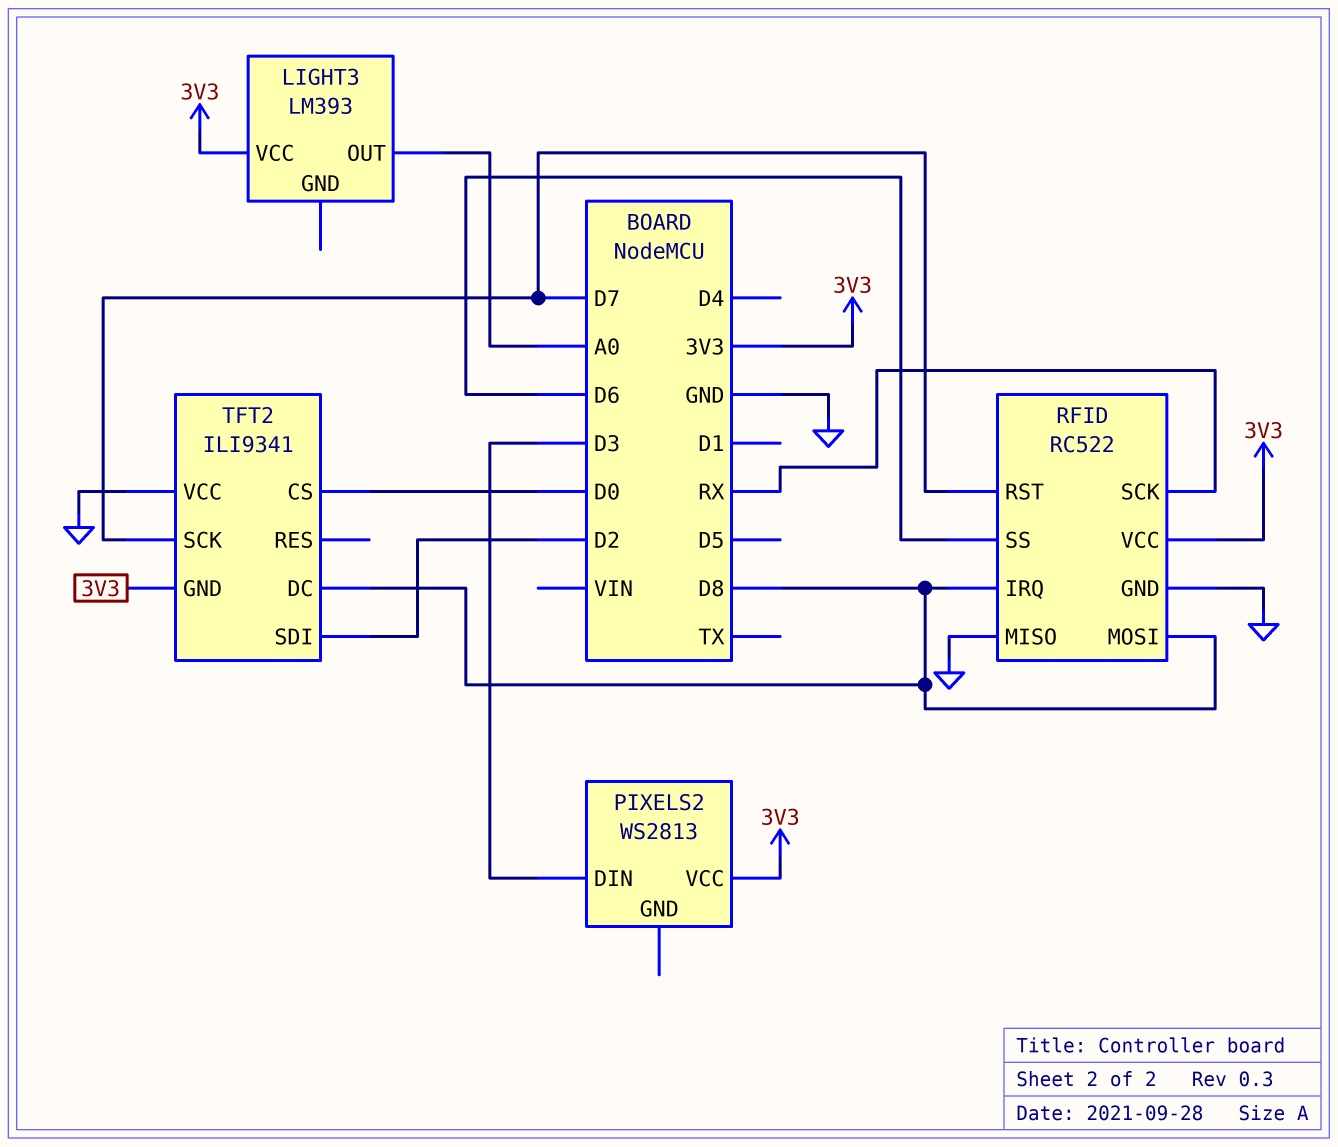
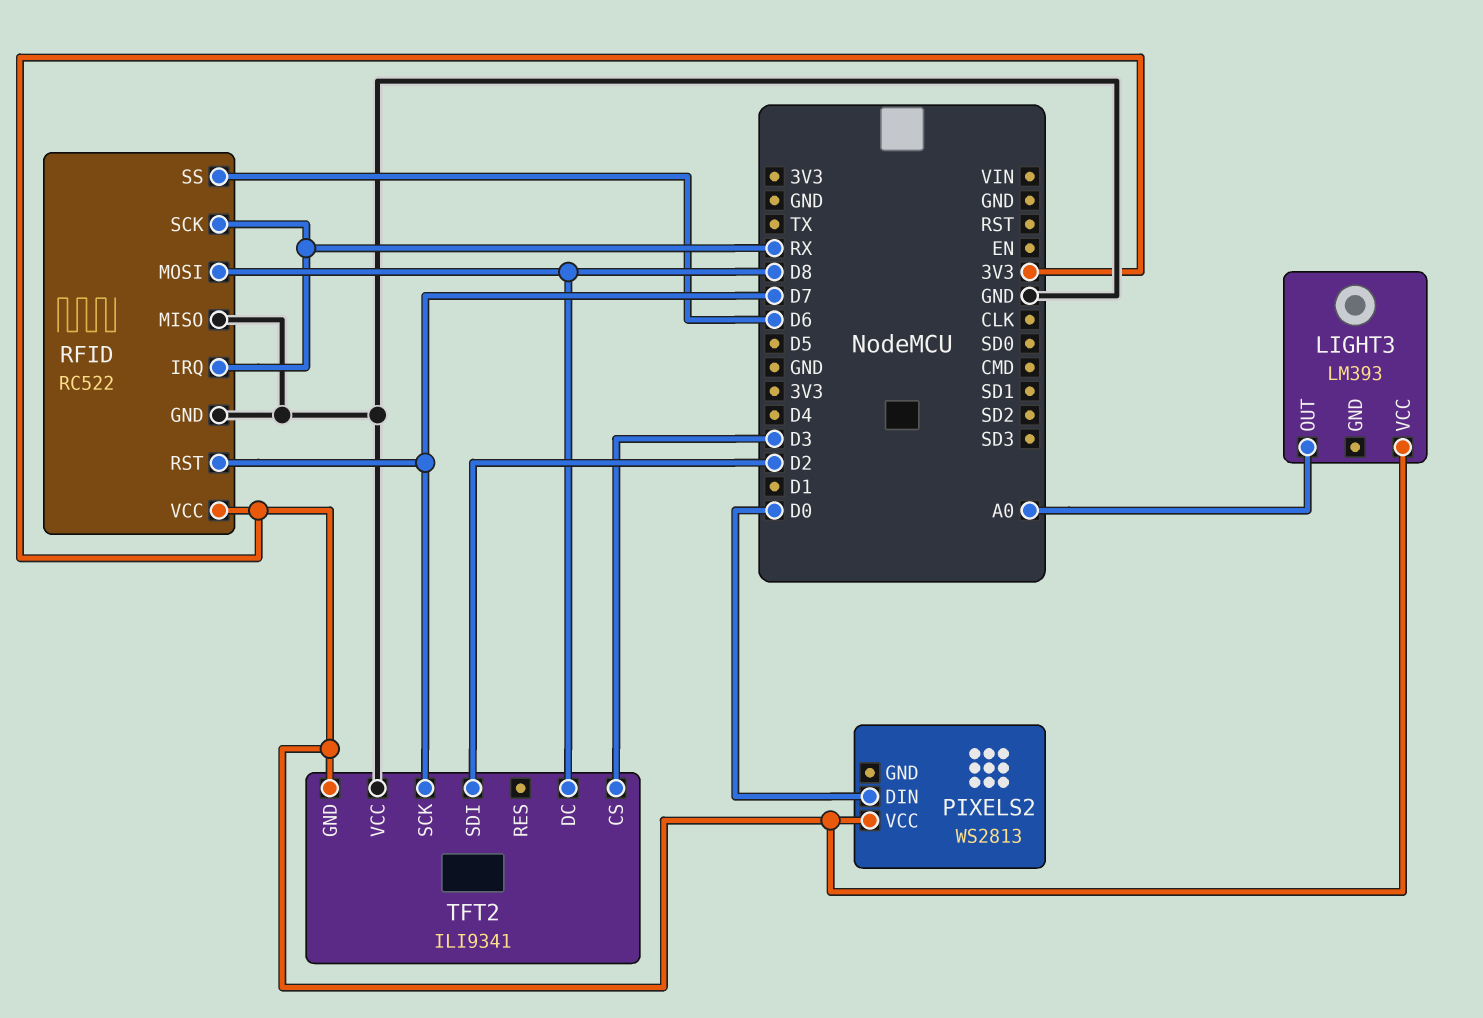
PIXELS2 pin DIN: D3 -> D0
RFID pin IRQ: D8 -> RX
TFT2 pin CS: D0 -> D3

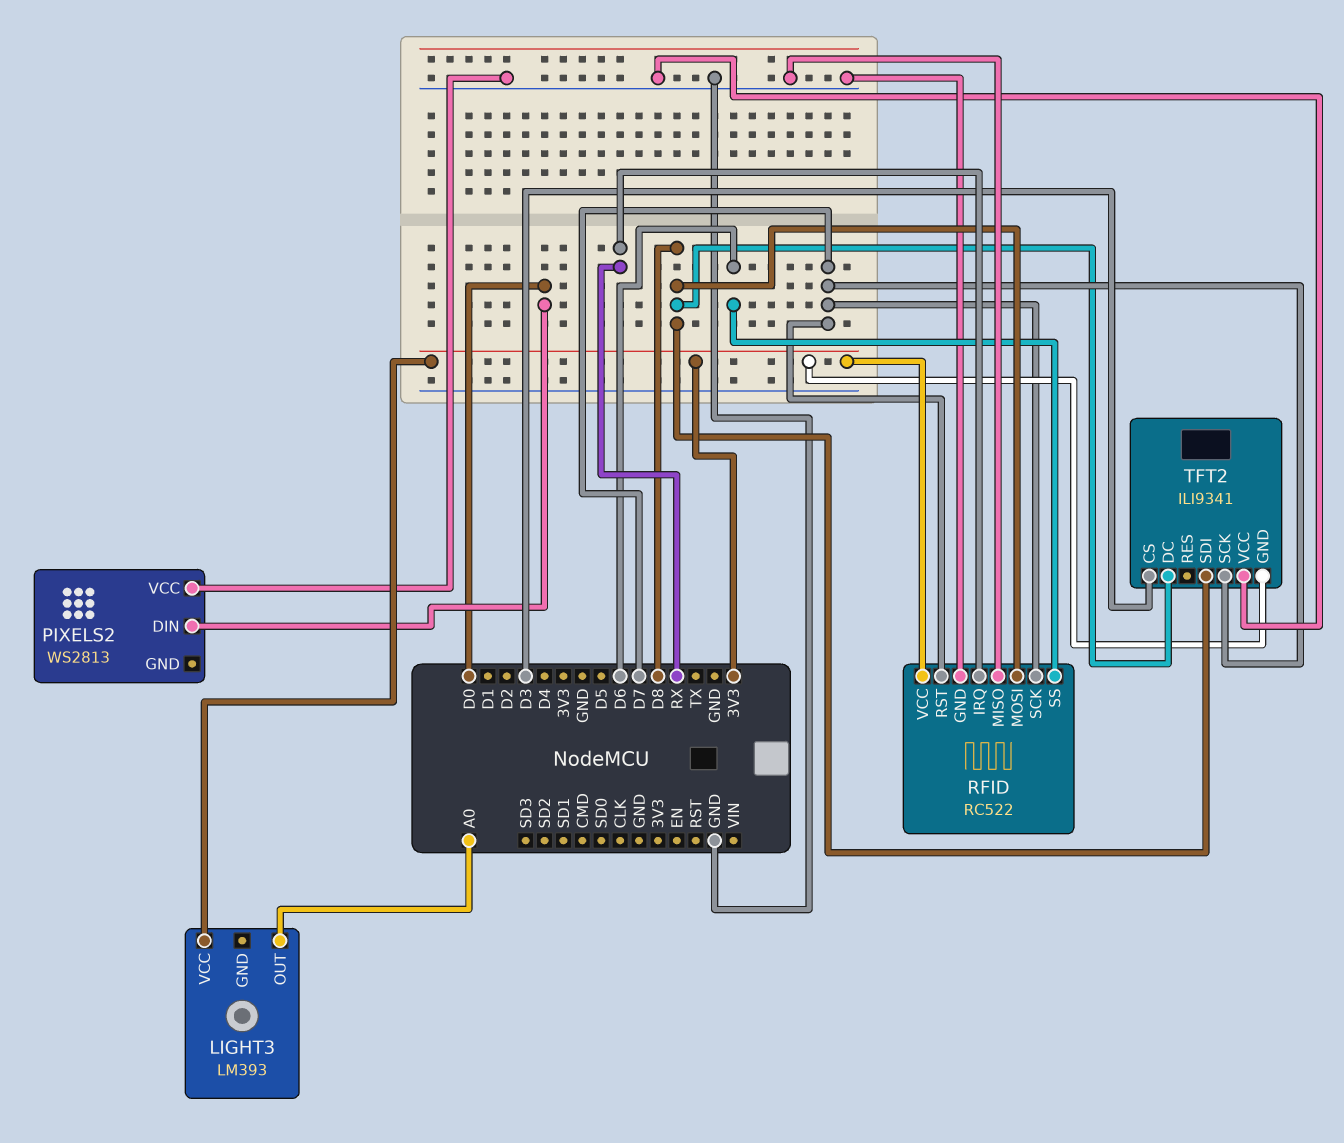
PIXELS2 pin VCC: 3V3 -> GND
RFID pin SCK: RX -> D7
TFT2 pin SDI: D2 -> D8

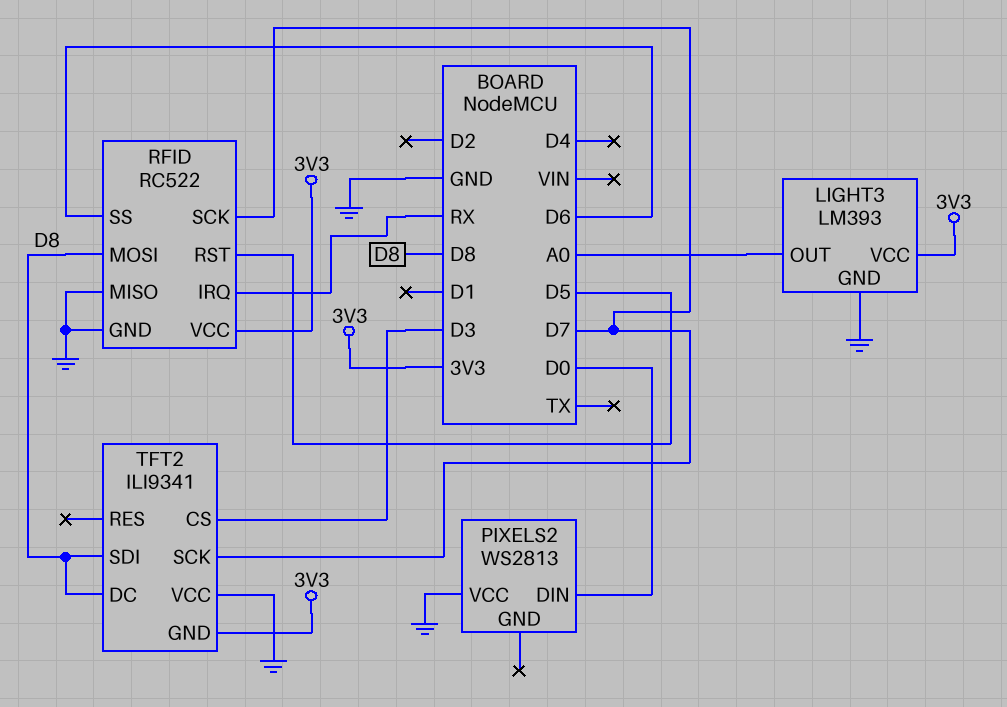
LIGHT3 pin GND: none -> GND
RFID pin RST: D7 -> D5

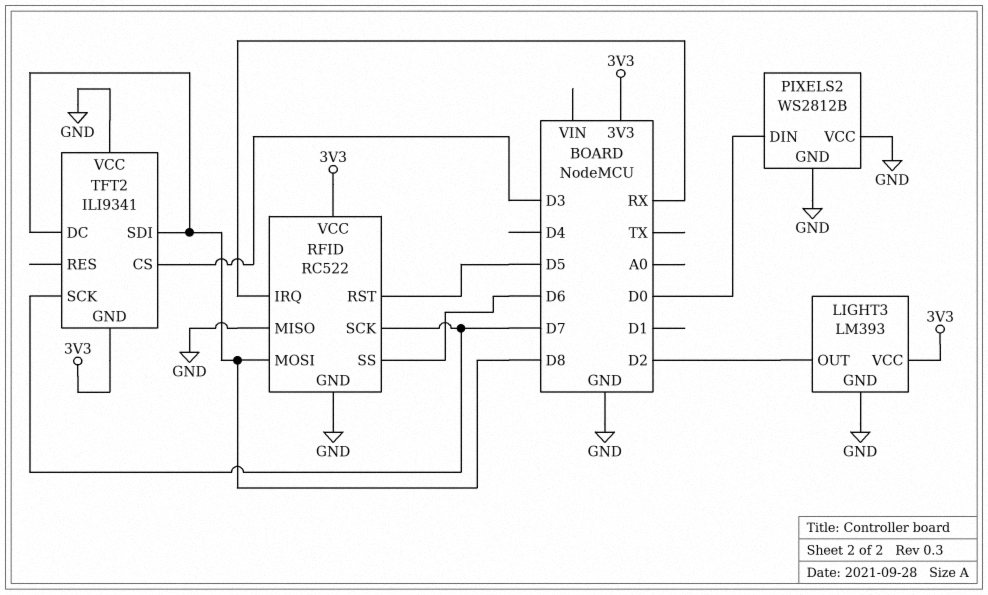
LIGHT3 pin OUT: A0 -> D2
PIXELS2: WS2813 -> WS2812B
PIXELS2 pin GND: none -> GND

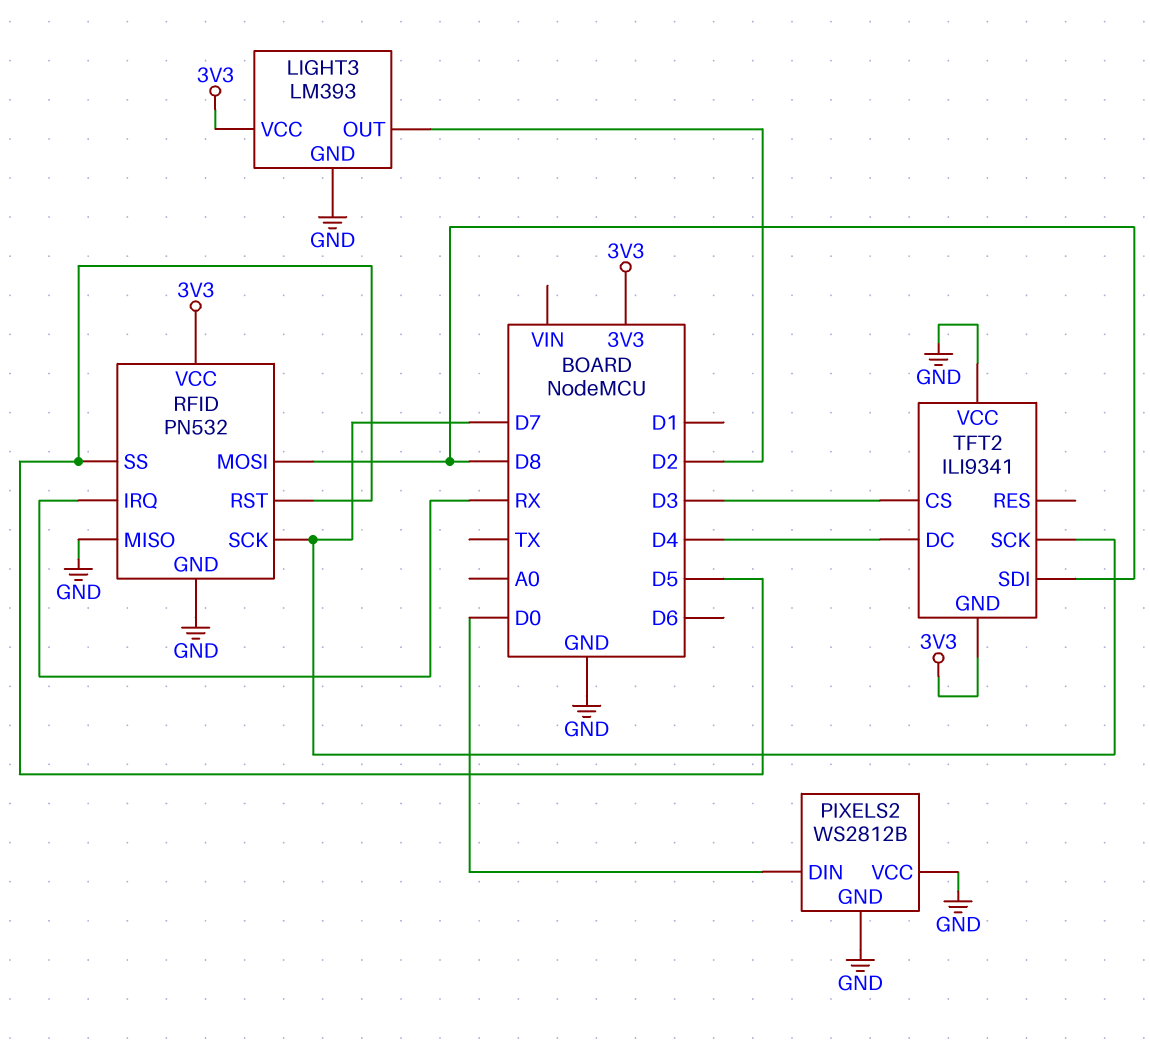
RFID: RC522 -> PN532
RFID pin SS: D6 -> D5
TFT2 pin DC: D8 -> D4

